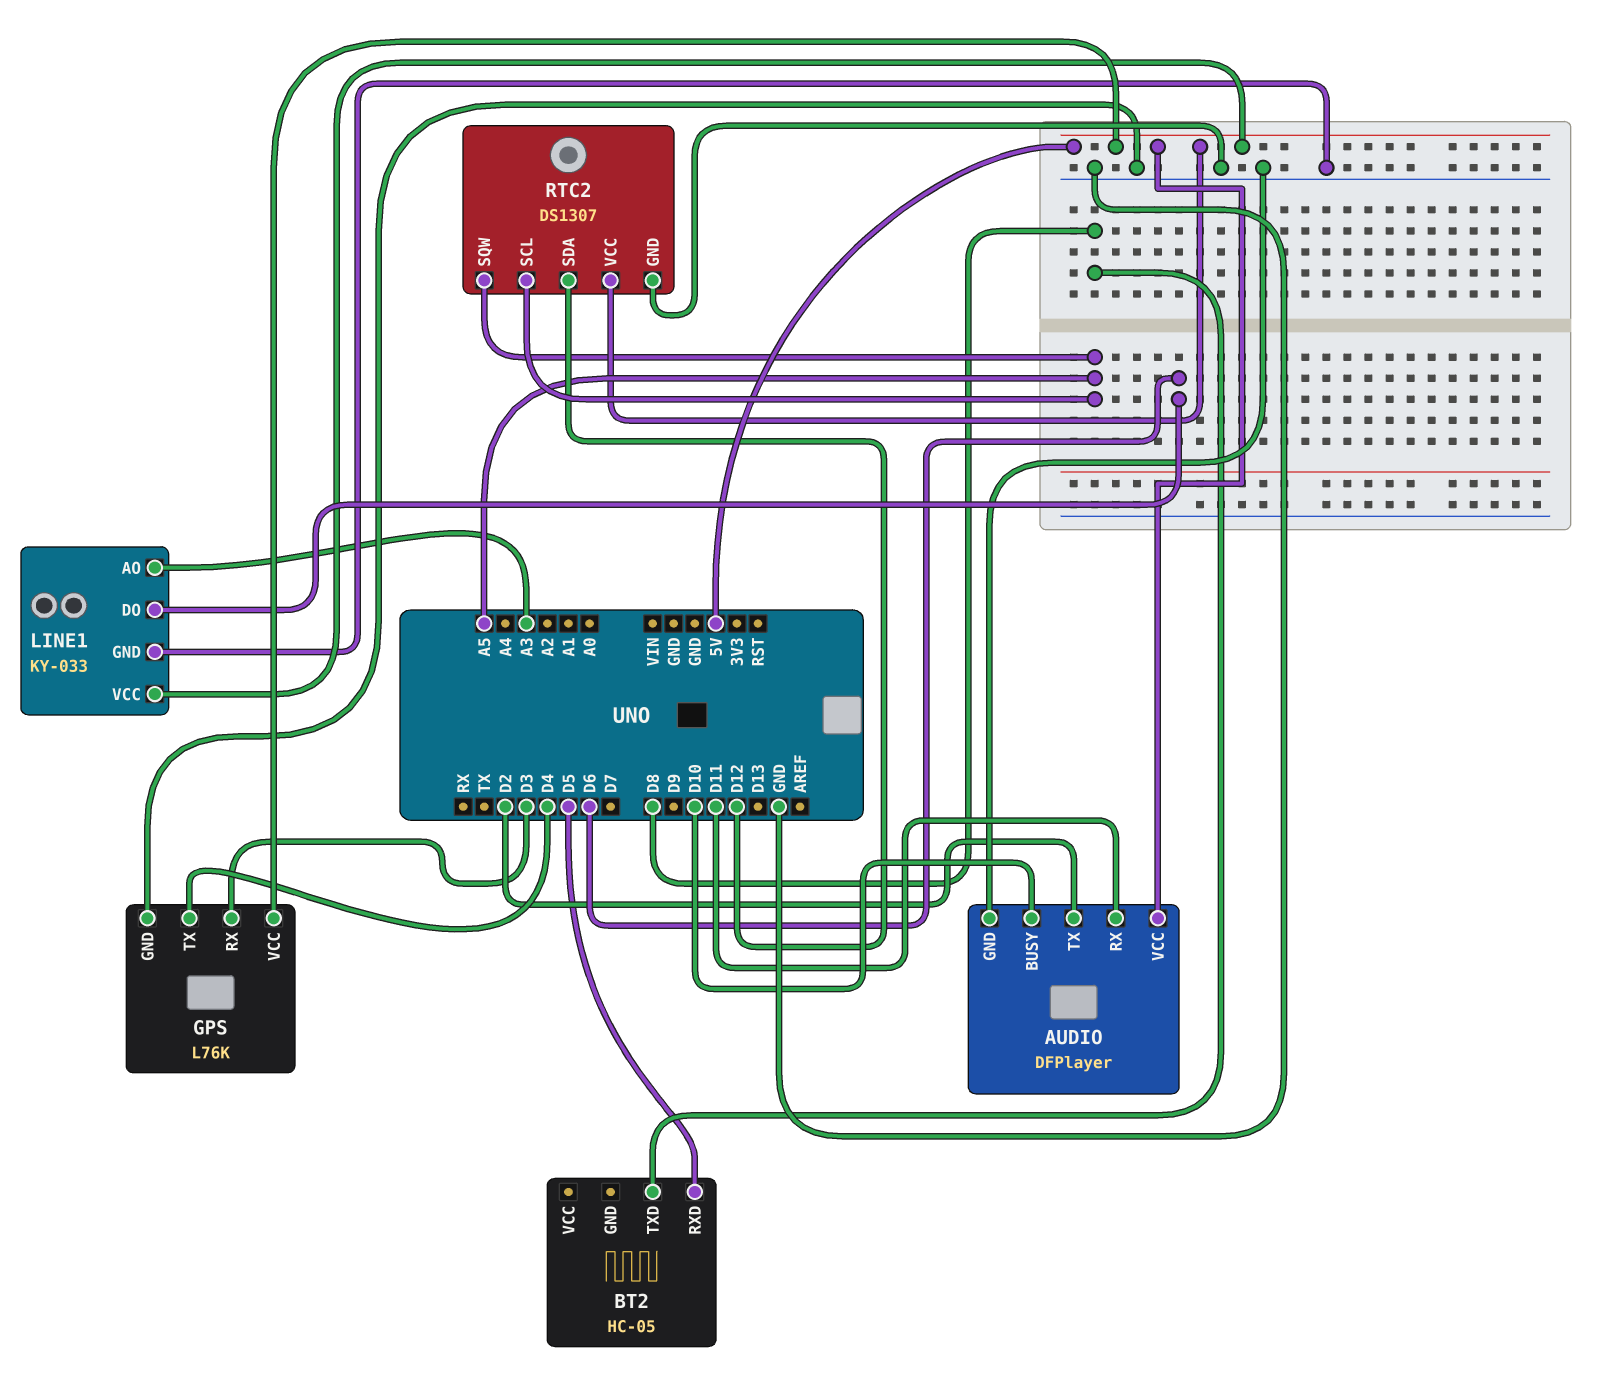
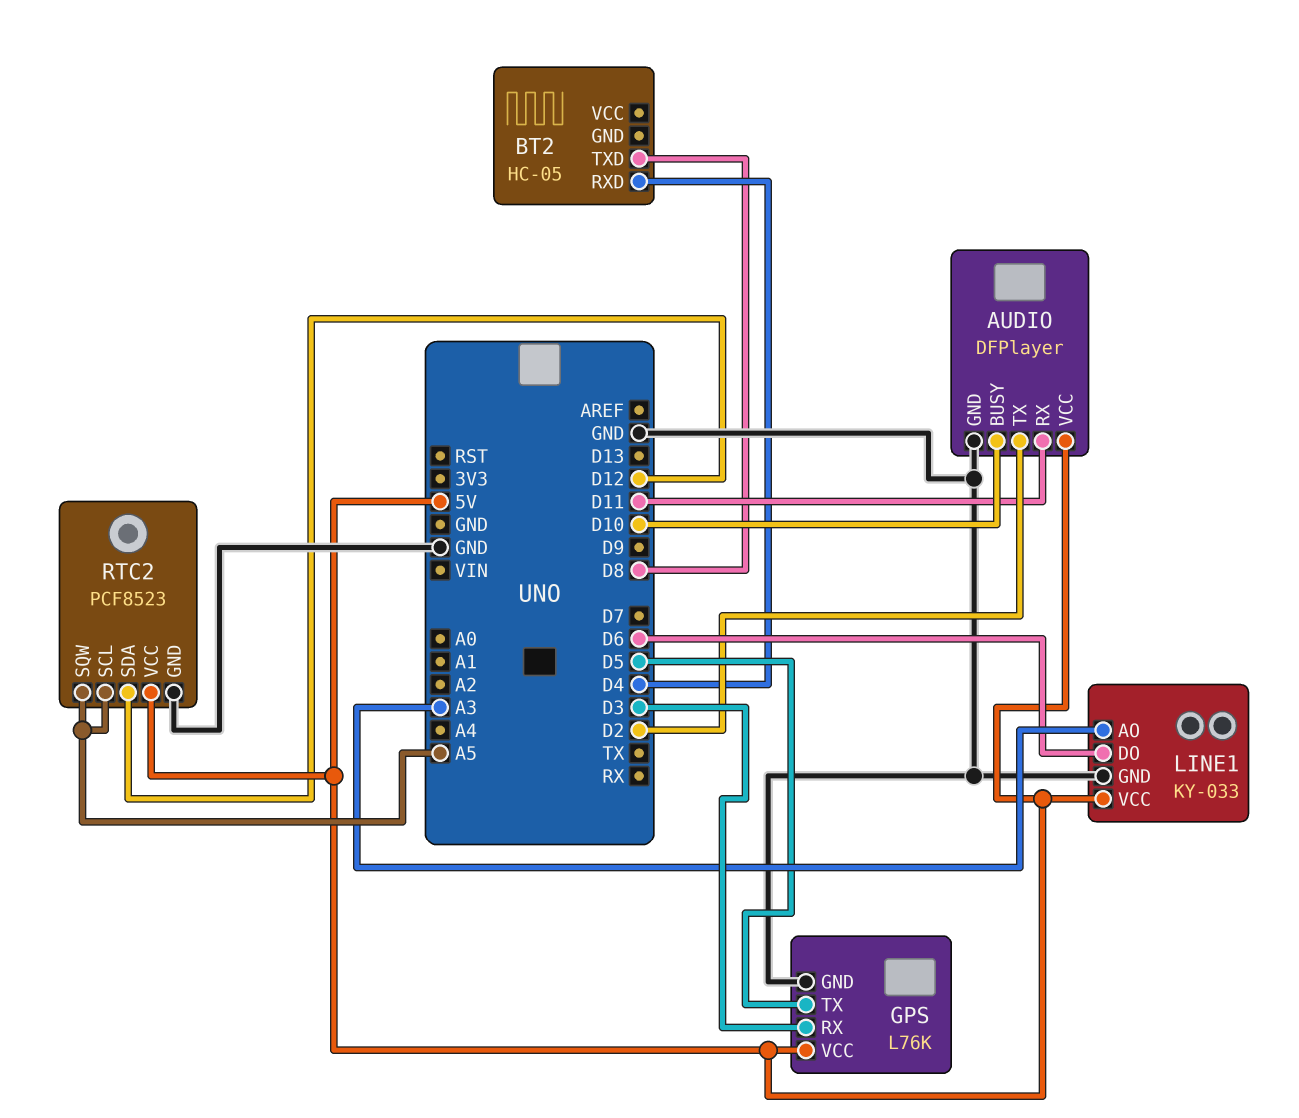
BT2 pin RXD: D5 -> D4
GPS pin TX: D4 -> D5
RTC2: DS1307 -> PCF8523

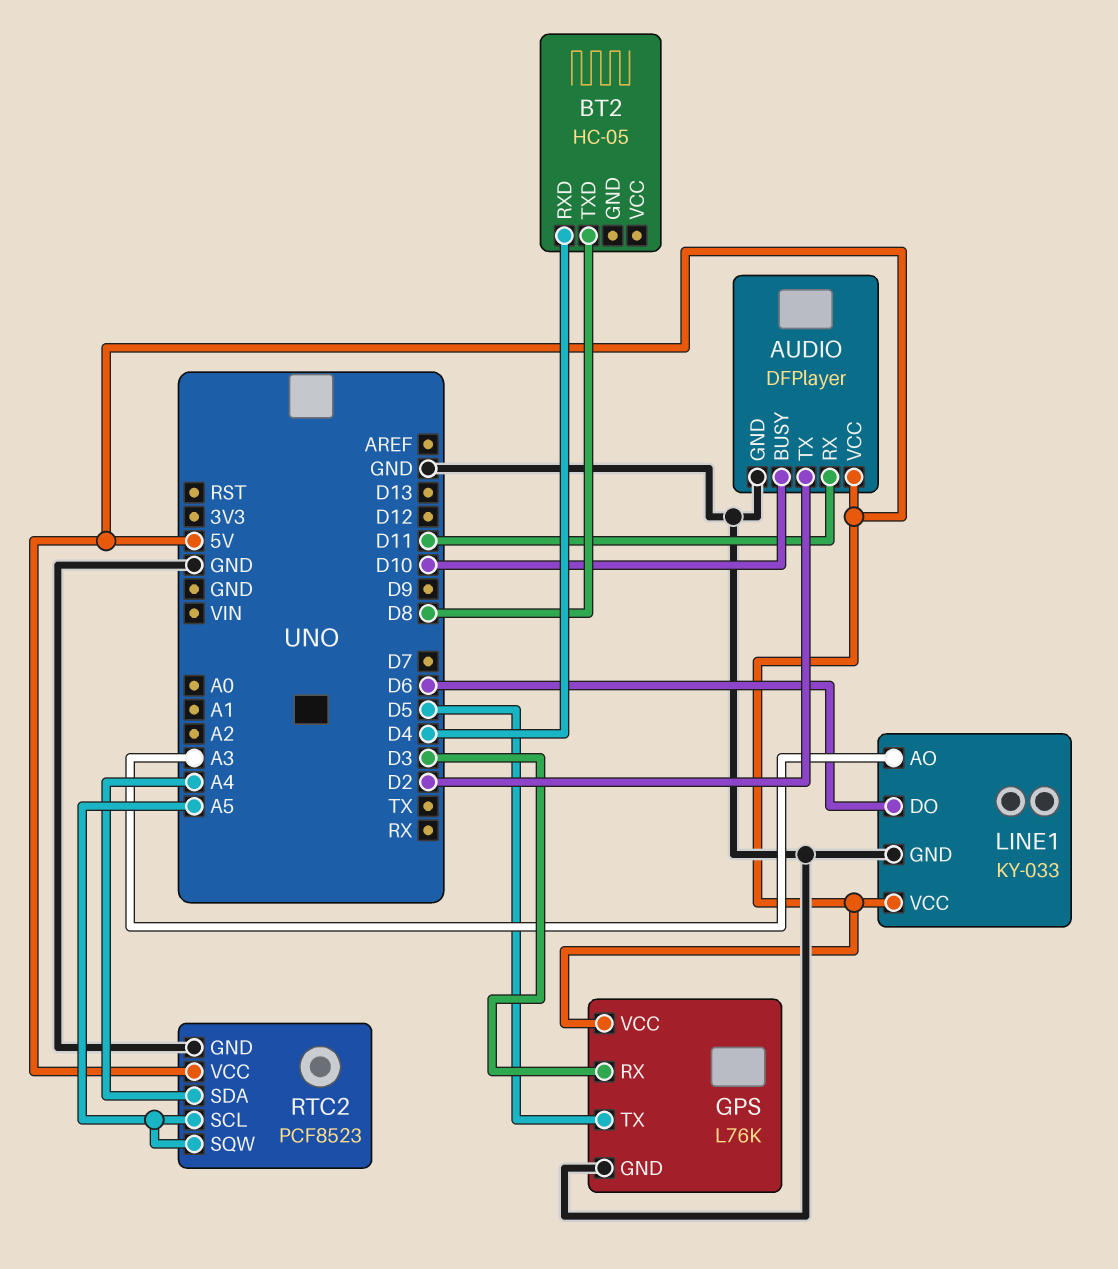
RTC2 pin SDA: D12 -> A4

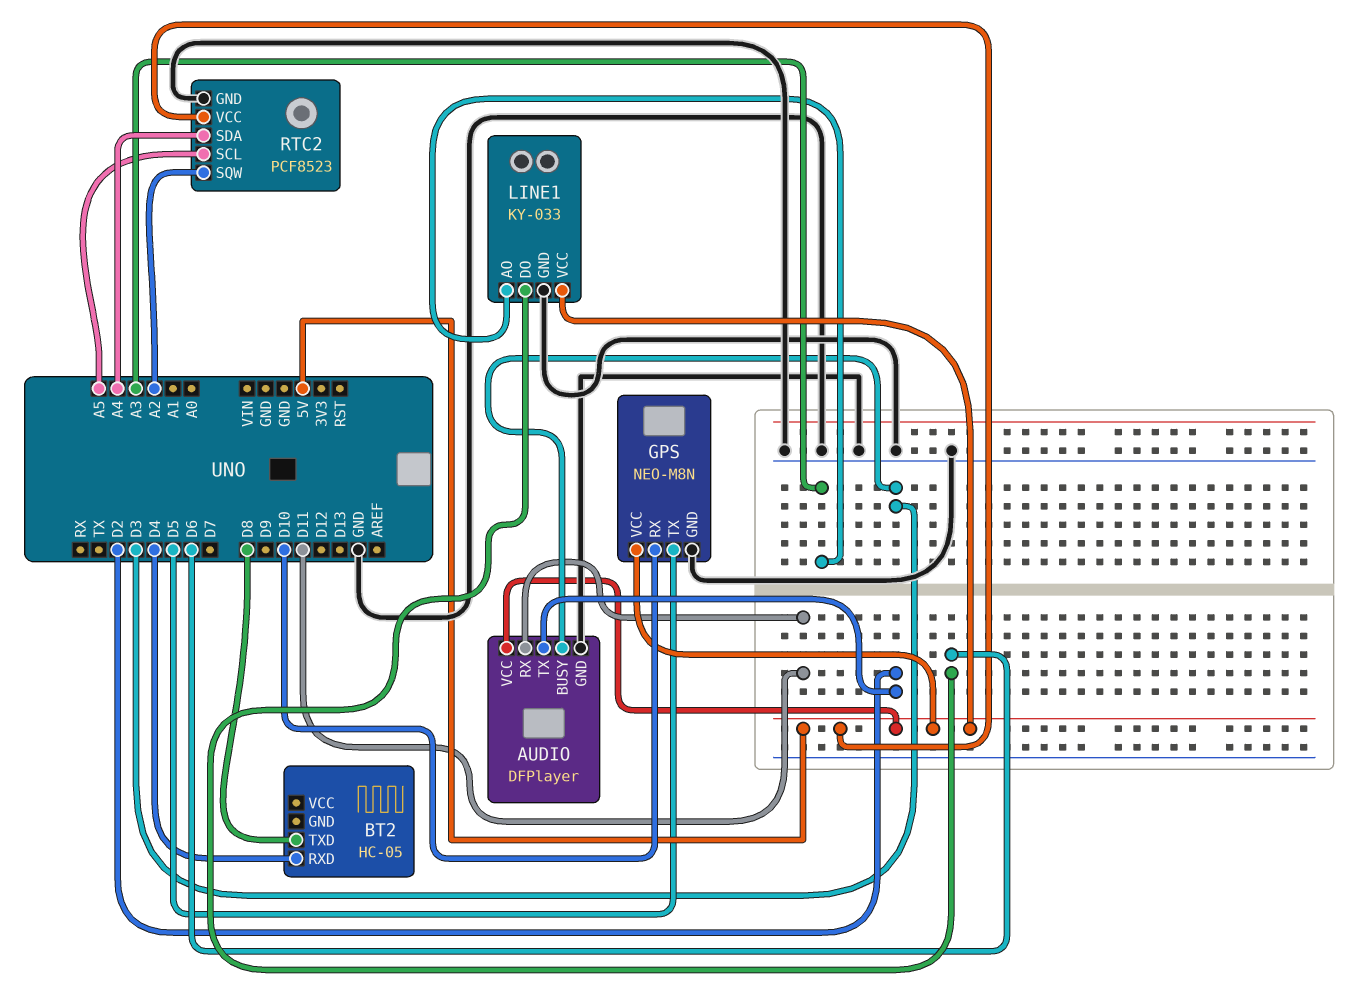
AUDIO pin BUSY: D10 -> D3
GPS: L76K -> NEO-M8N
GPS pin RX: D3 -> D10
RTC2 pin SQW: A5 -> A2

